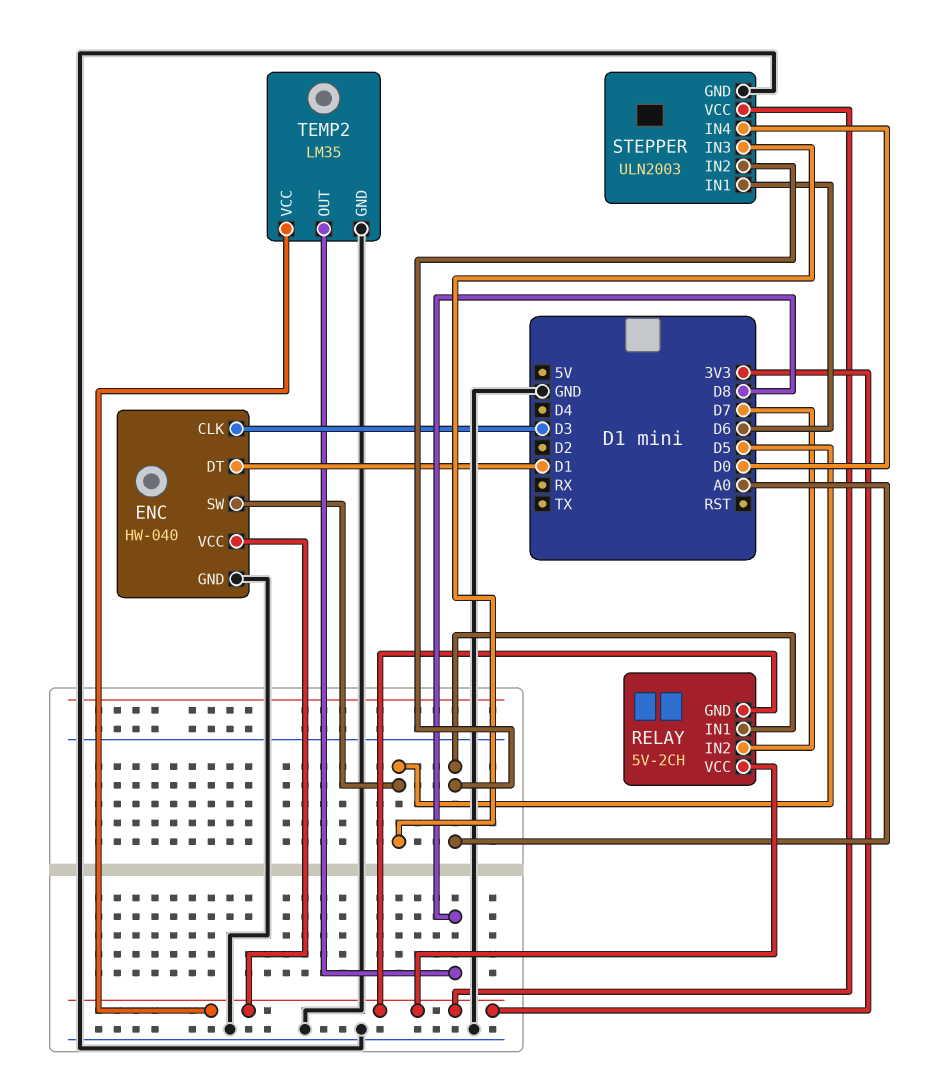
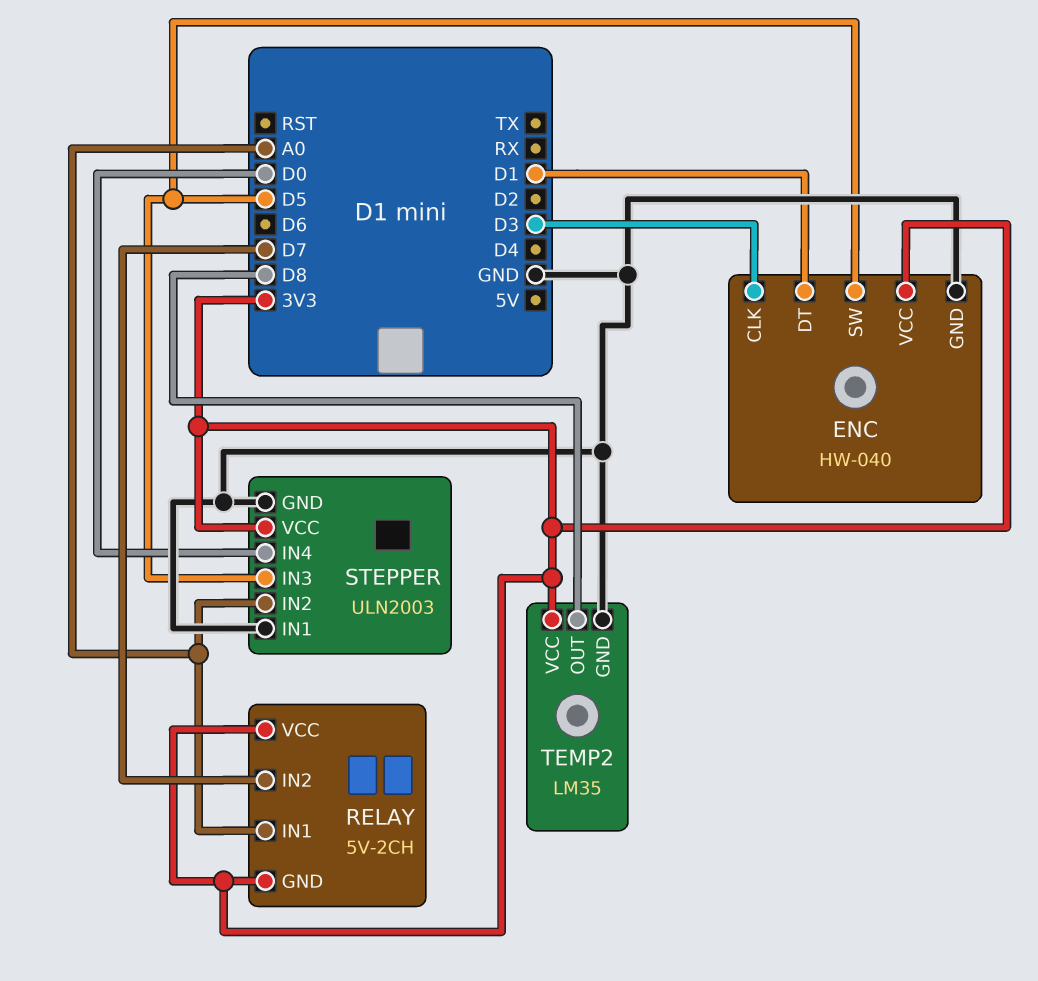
STEPPER pin IN1: D6 -> GND

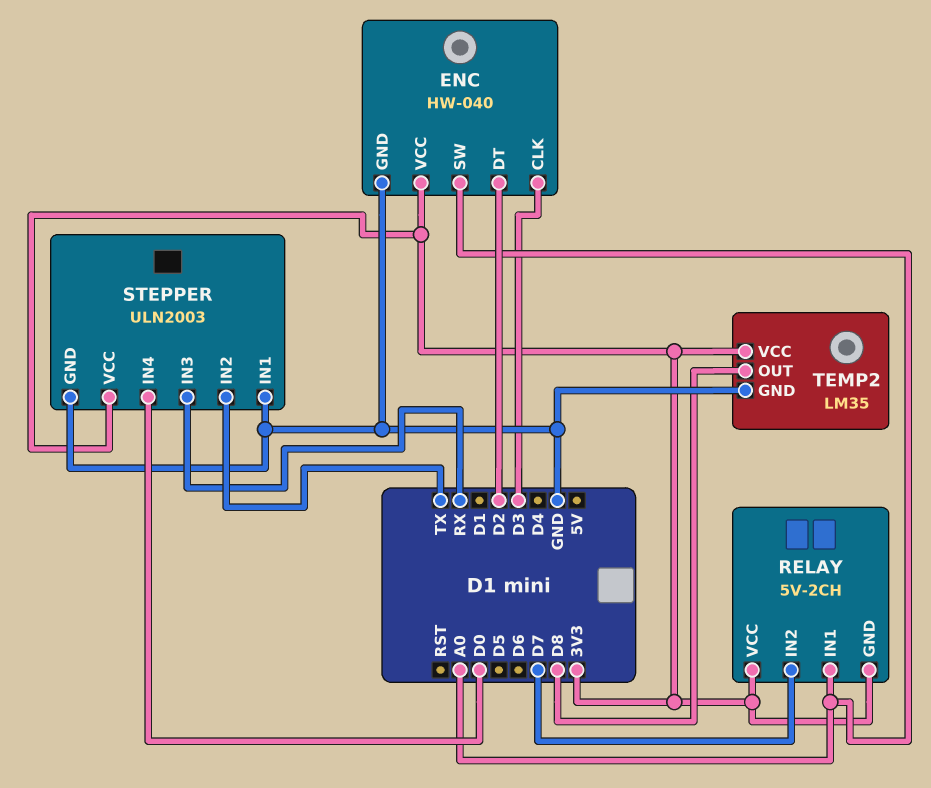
ENC pin DT: D1 -> D2
ENC pin SW: D5 -> A0
STEPPER pin IN2: A0 -> TX
STEPPER pin IN3: D5 -> RX

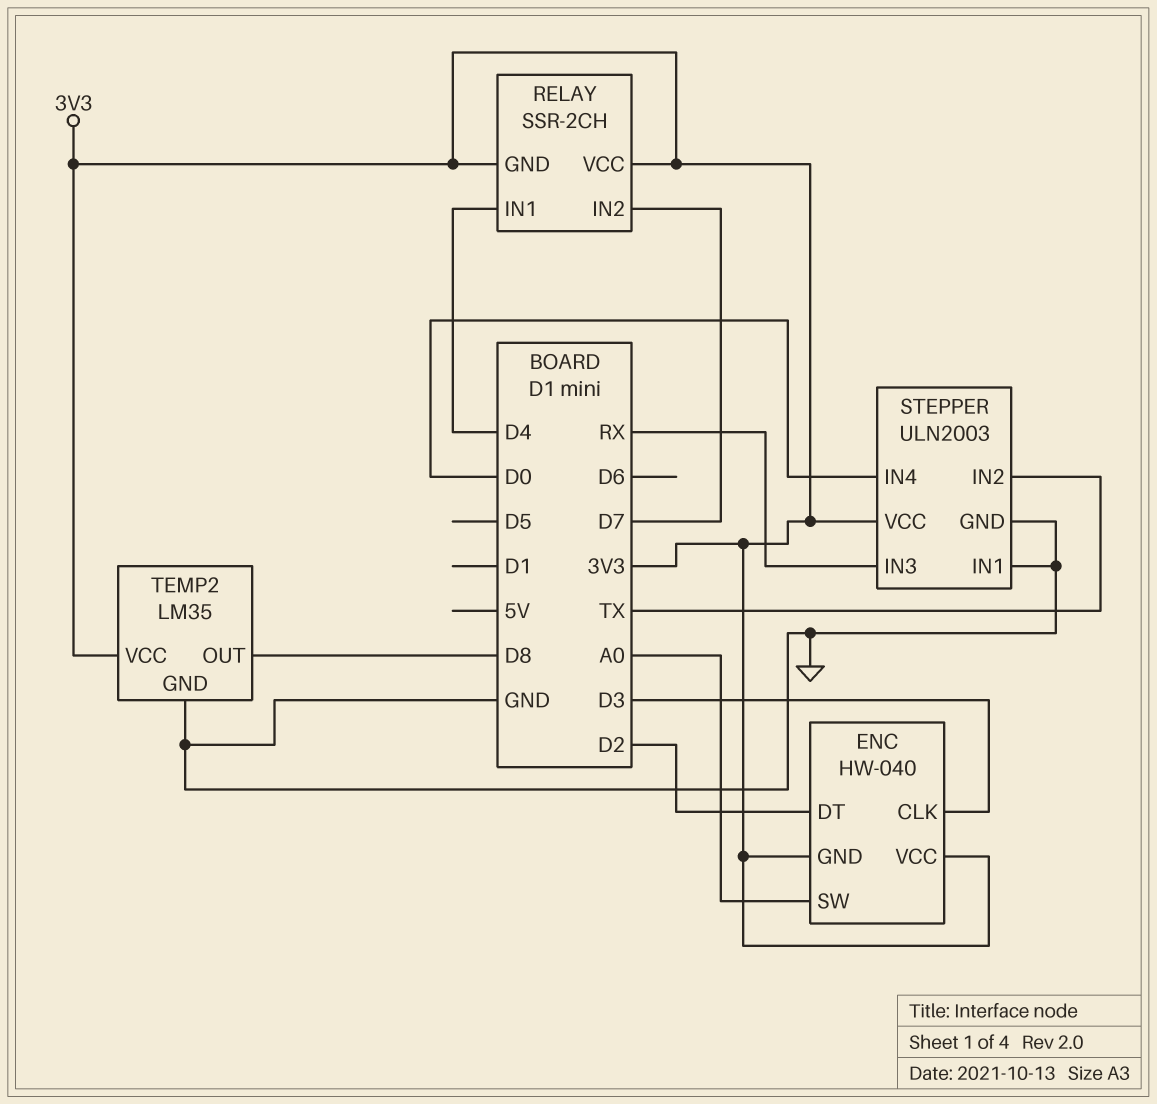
ENC pin GND: GND -> 3V3
RELAY: 5V-2CH -> SSR-2CH
RELAY pin IN1: A0 -> D4

